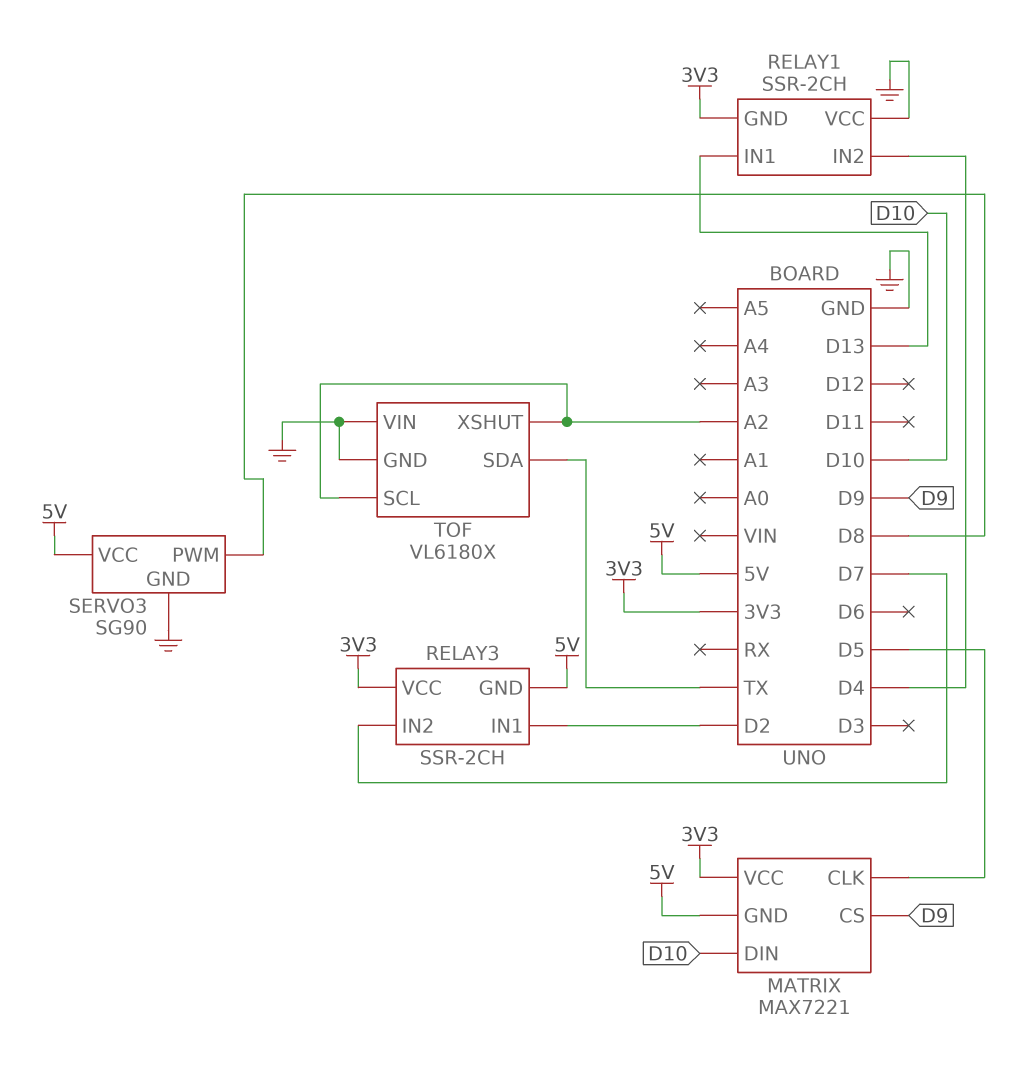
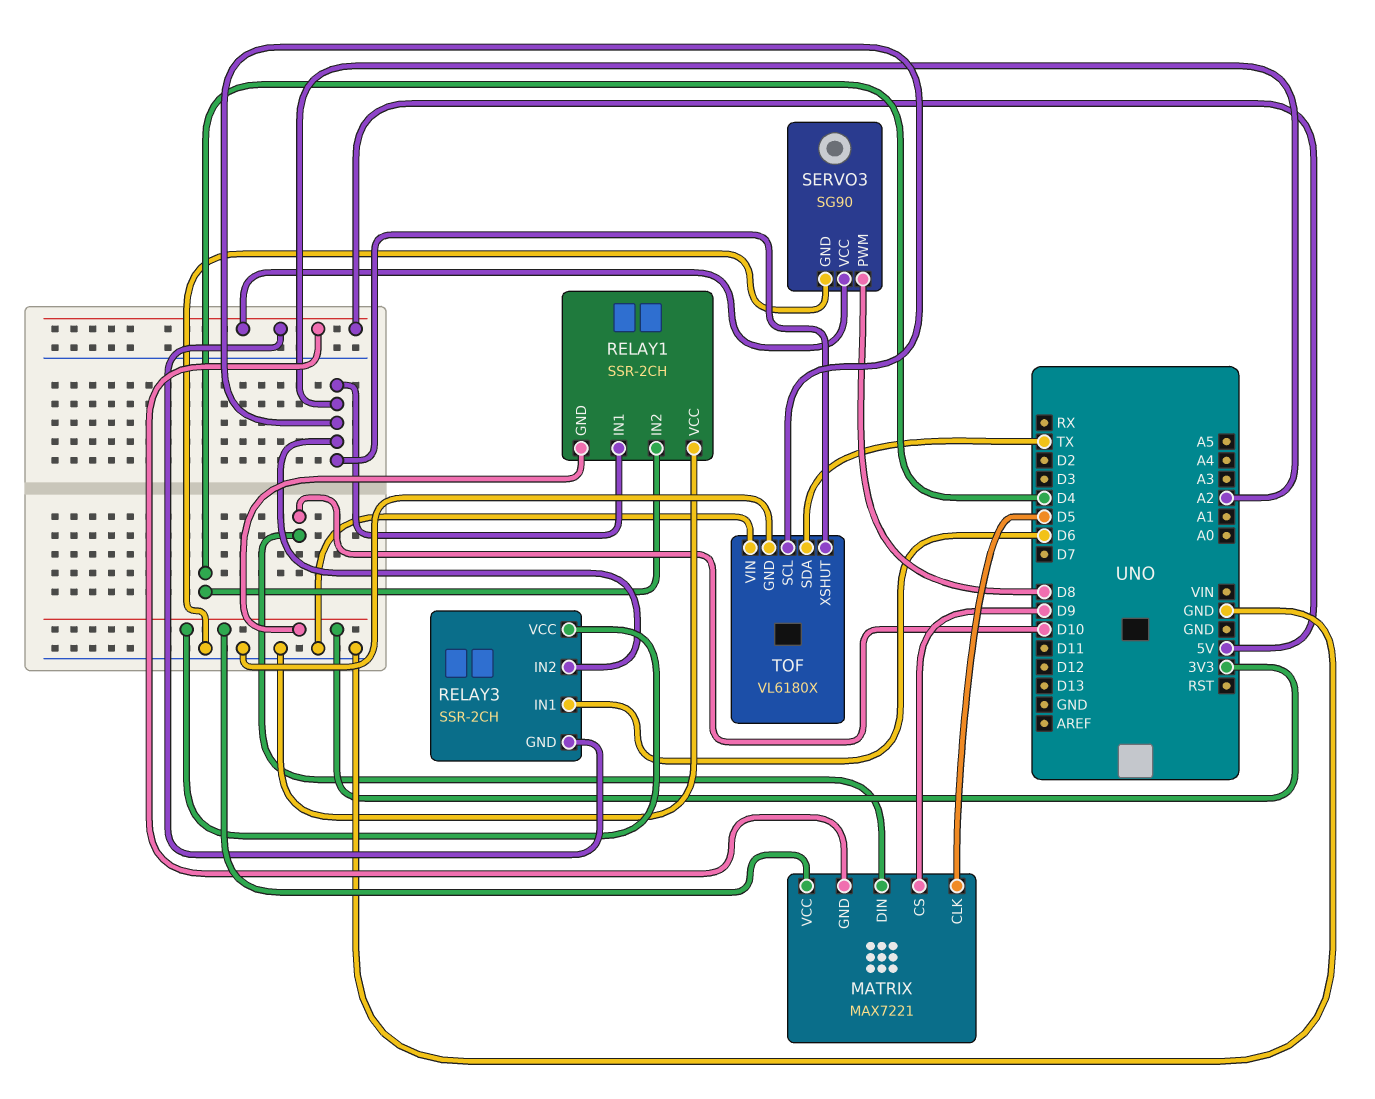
RELAY1 pin IN1: D13 -> A2
RELAY3 pin IN1: D2 -> D6
RELAY3 pin IN2: D7 -> A2

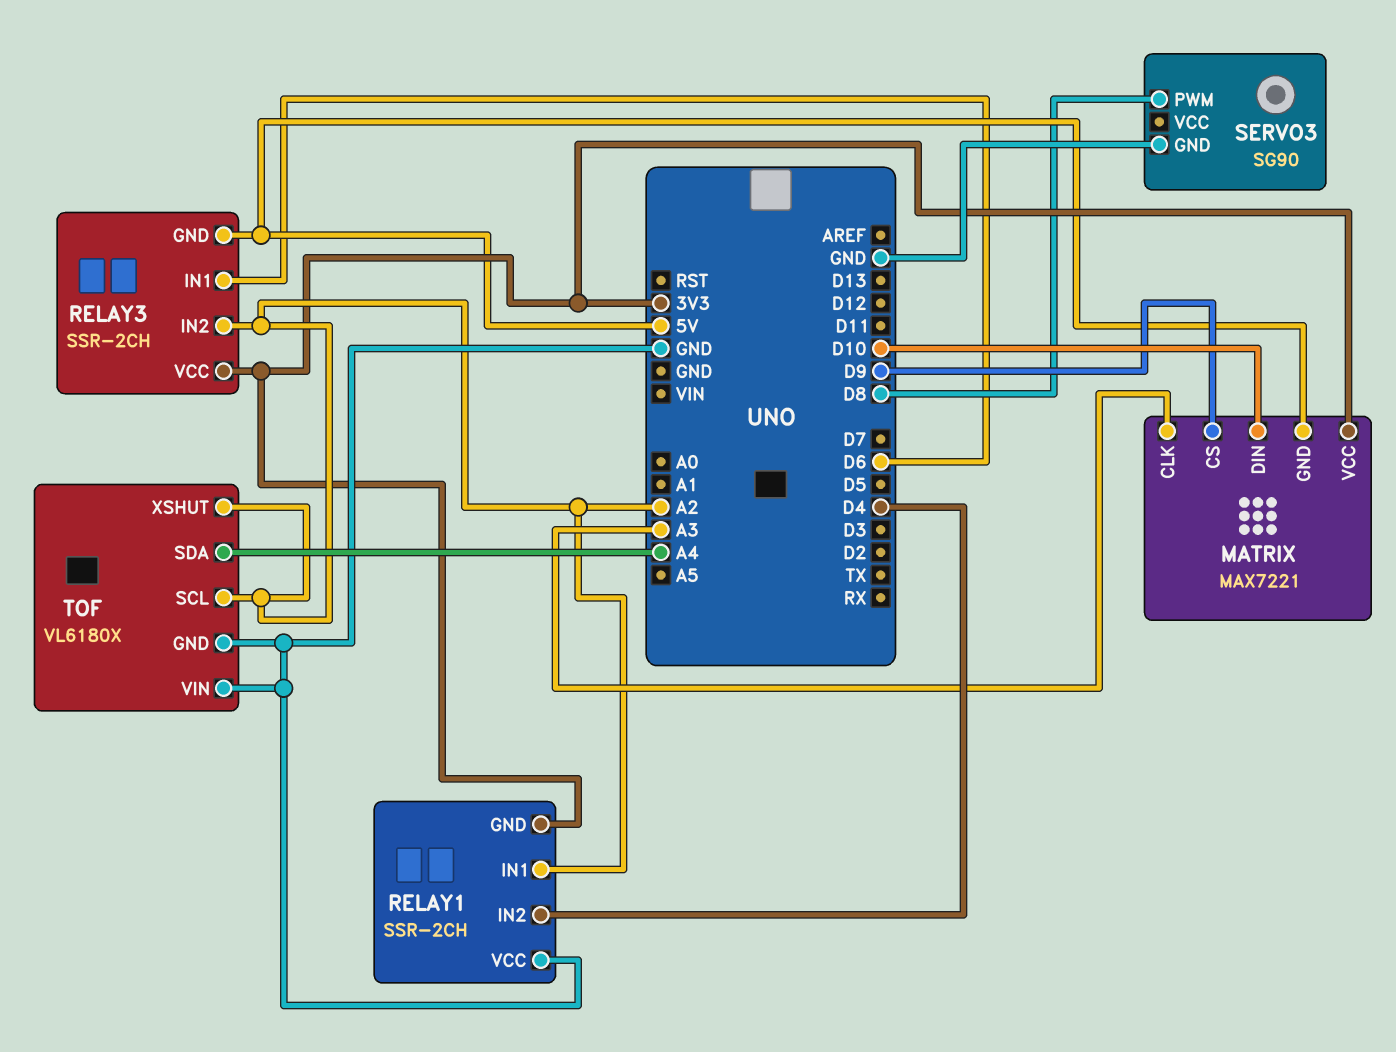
MATRIX pin CLK: D5 -> A3
SERVO3 pin VCC: 5V -> none
TOF pin SDA: TX -> A4

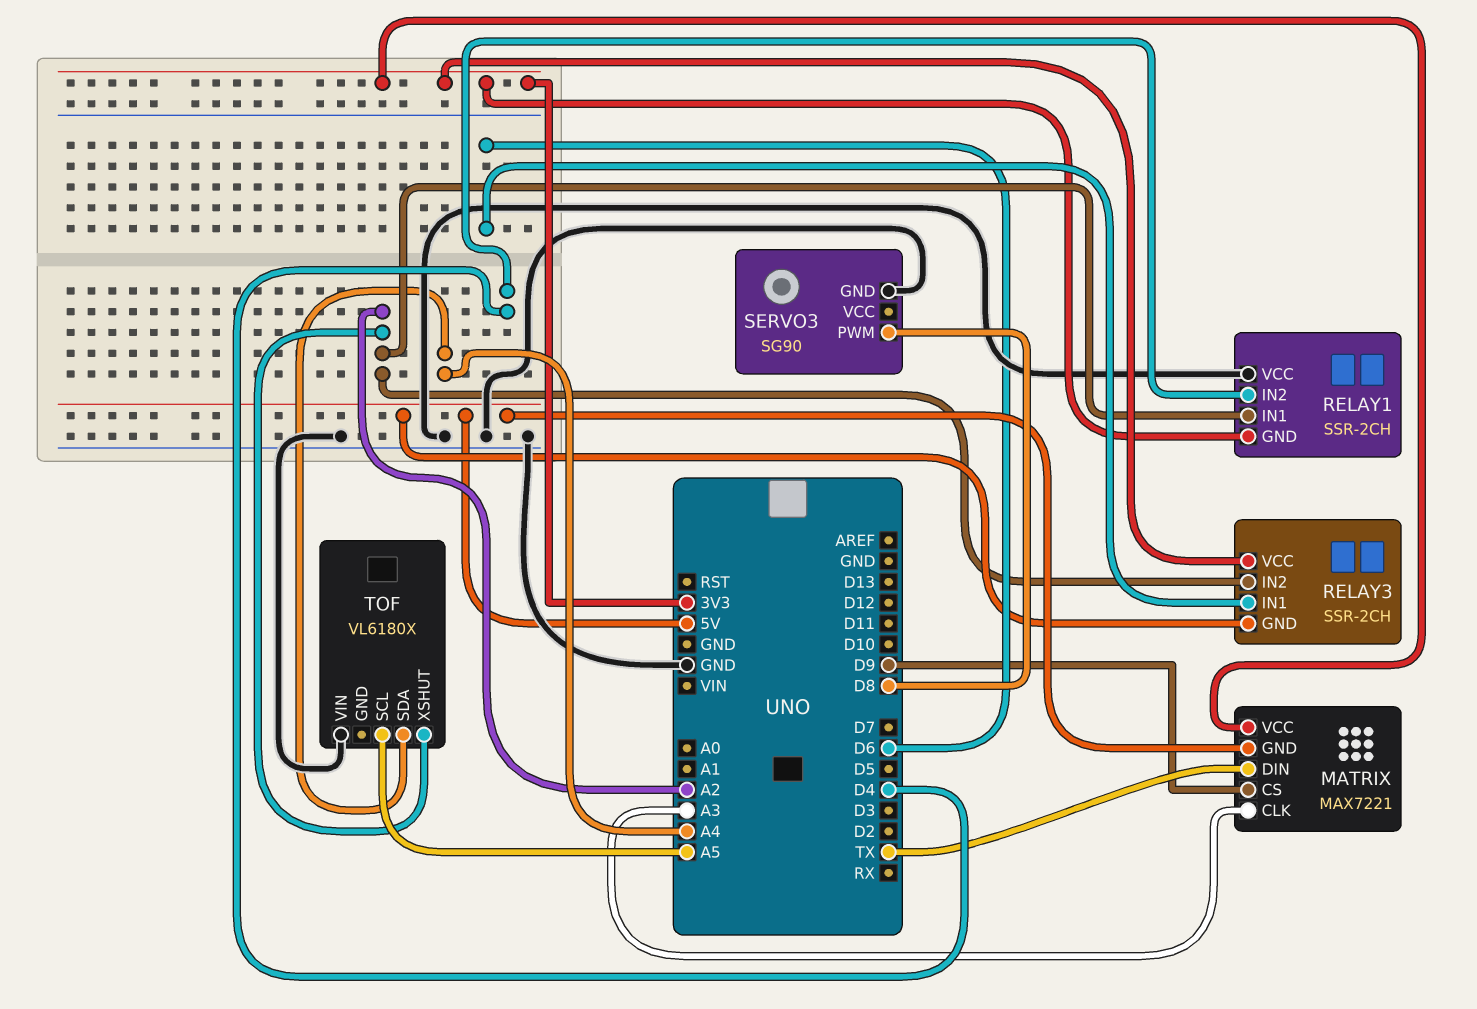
MATRIX pin DIN: D10 -> TX
TOF pin GND: GND -> none
TOF pin SCL: A2 -> A5

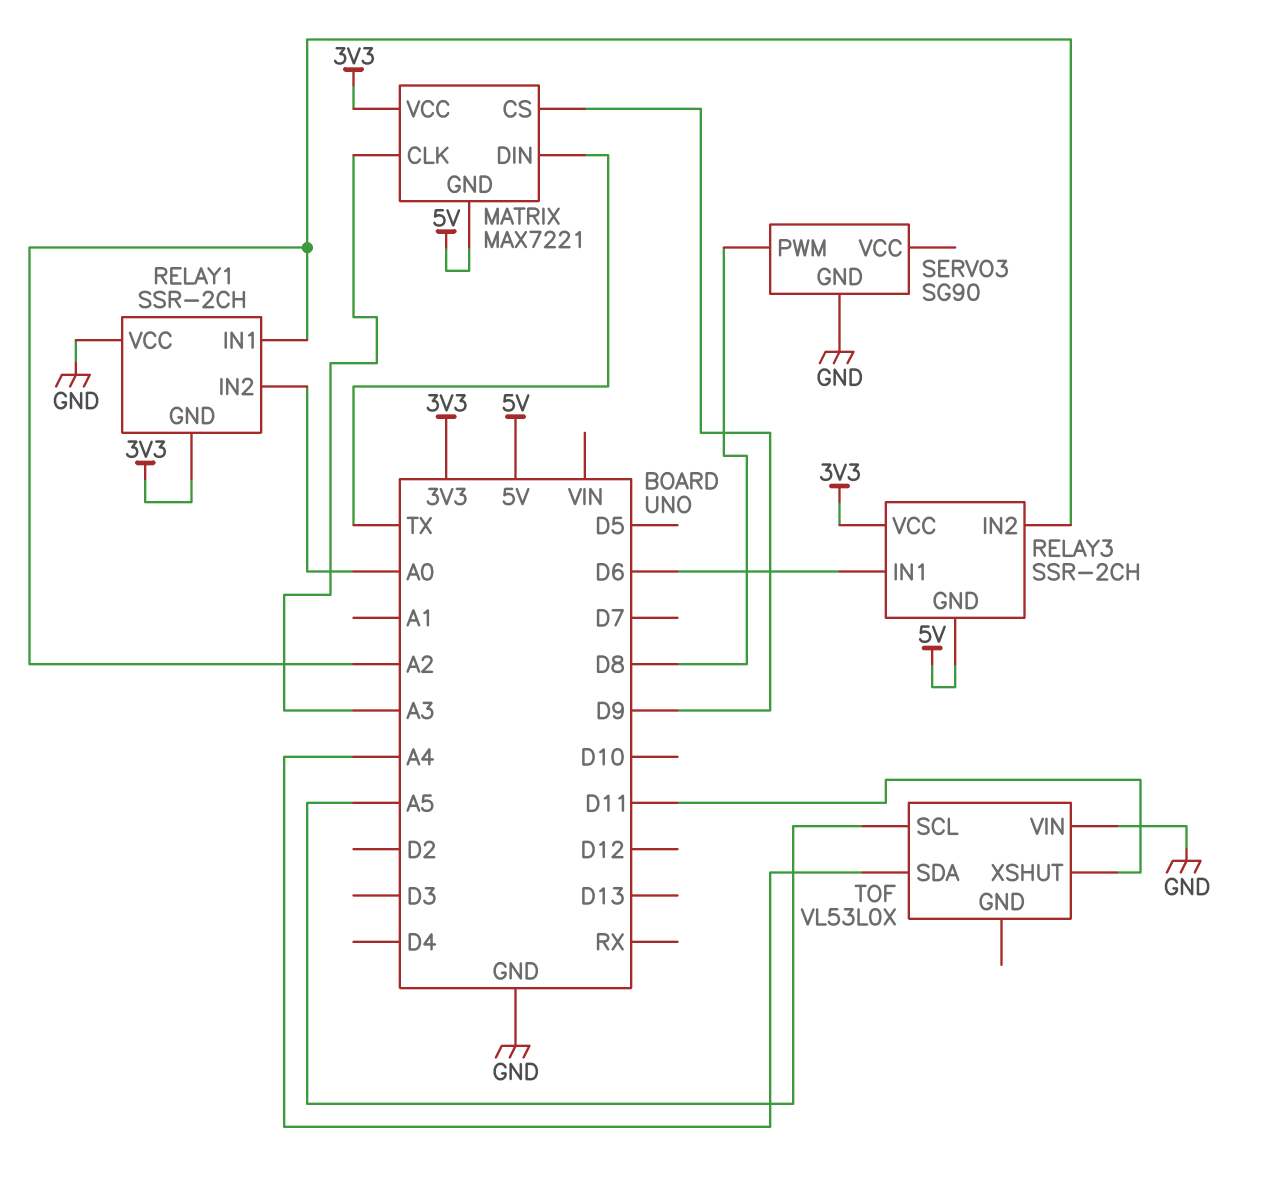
RELAY1 pin IN2: D4 -> A0
TOF: VL6180X -> VL53L0X
TOF pin XSHUT: A2 -> D11

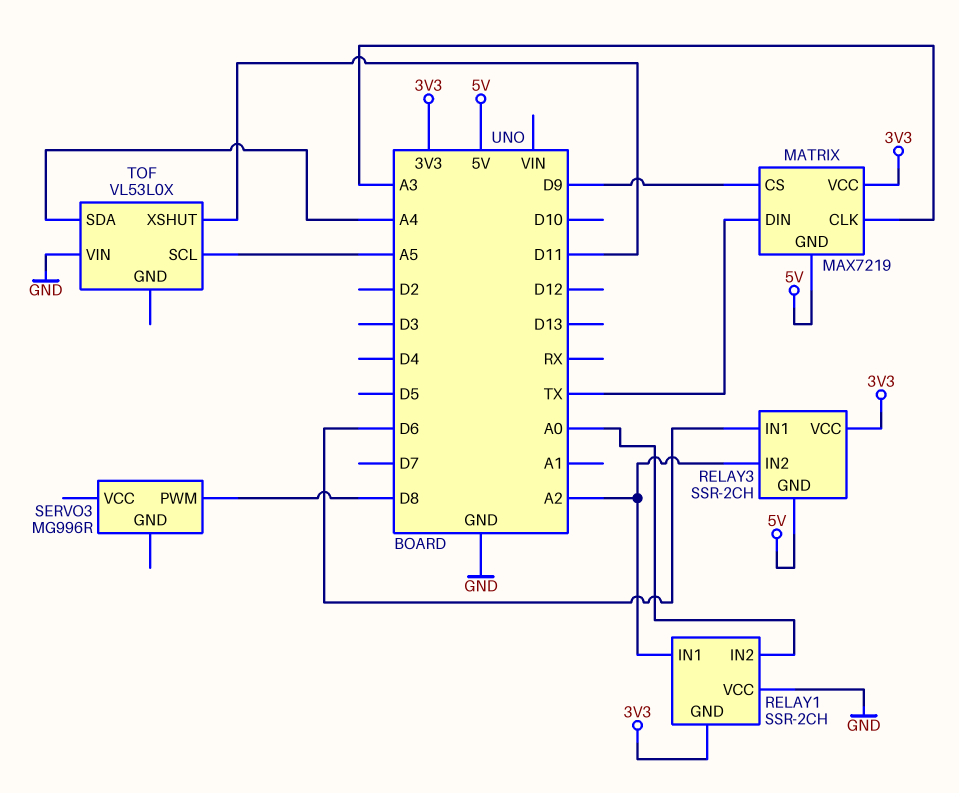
MATRIX: MAX7221 -> MAX7219
SERVO3: SG90 -> MG996R
SERVO3 pin GND: GND -> none

